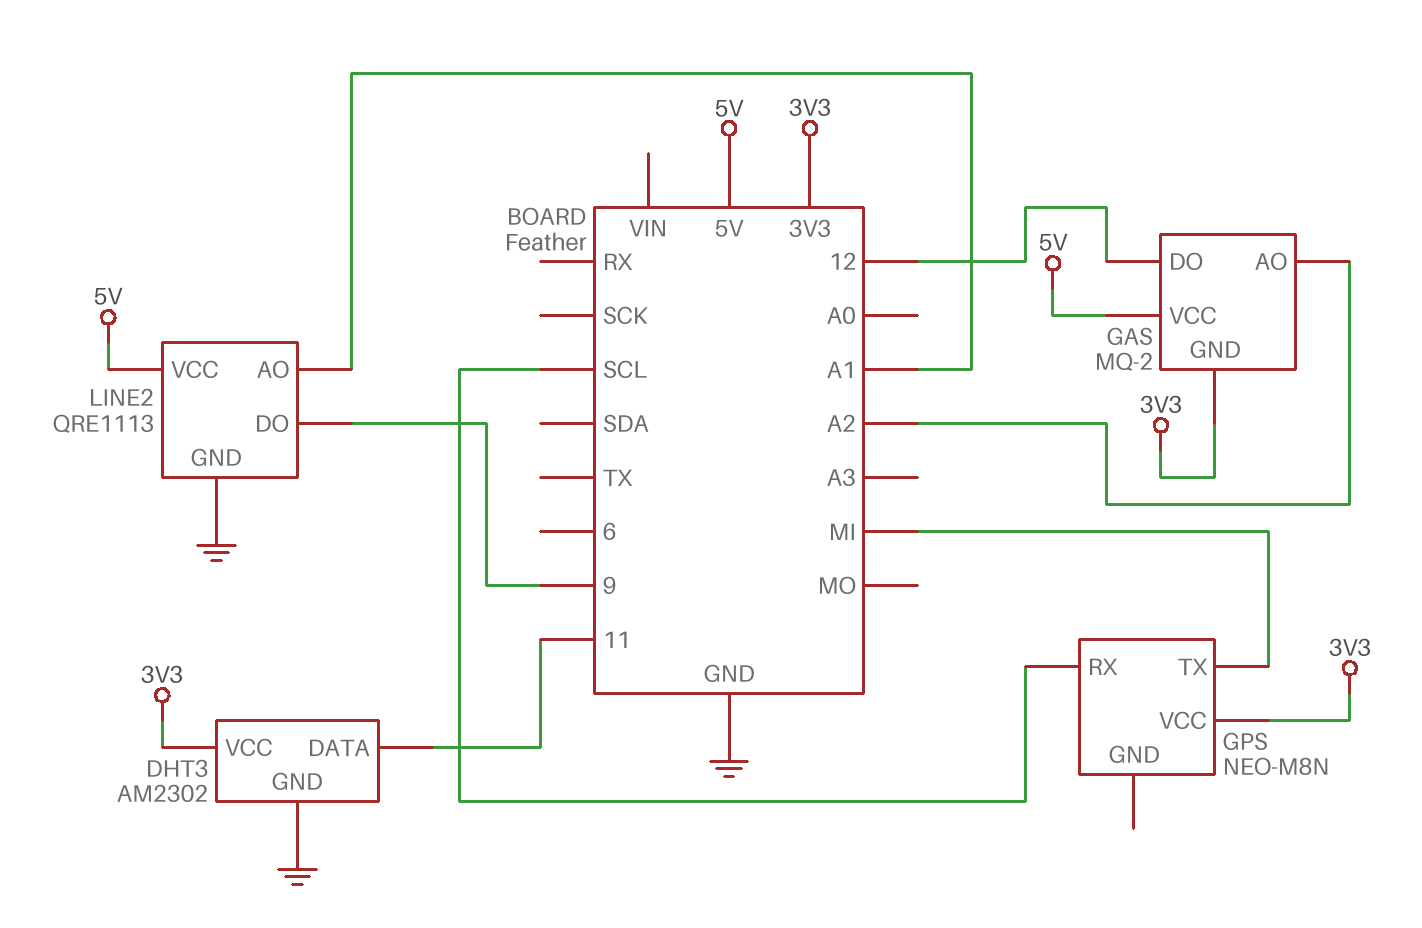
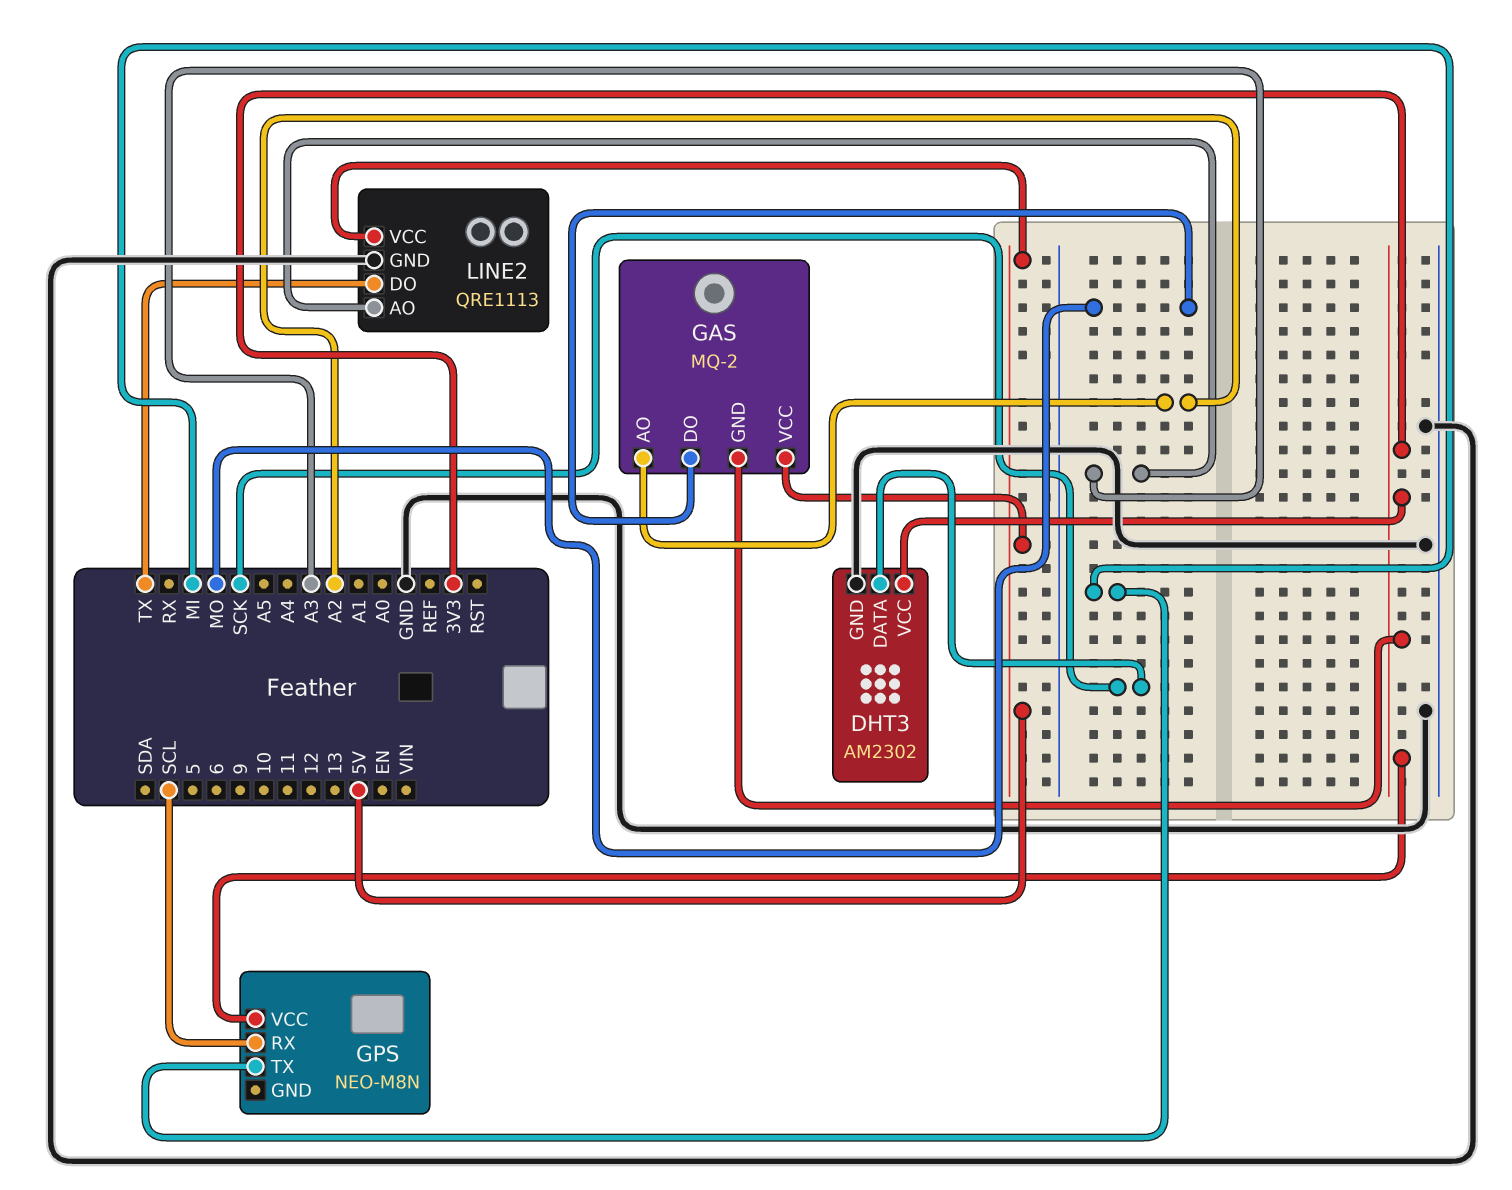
DHT3 pin DATA: 11 -> SCK
GAS pin DO: 12 -> MO
LINE2 pin AO: A1 -> A3
LINE2 pin DO: 9 -> TX

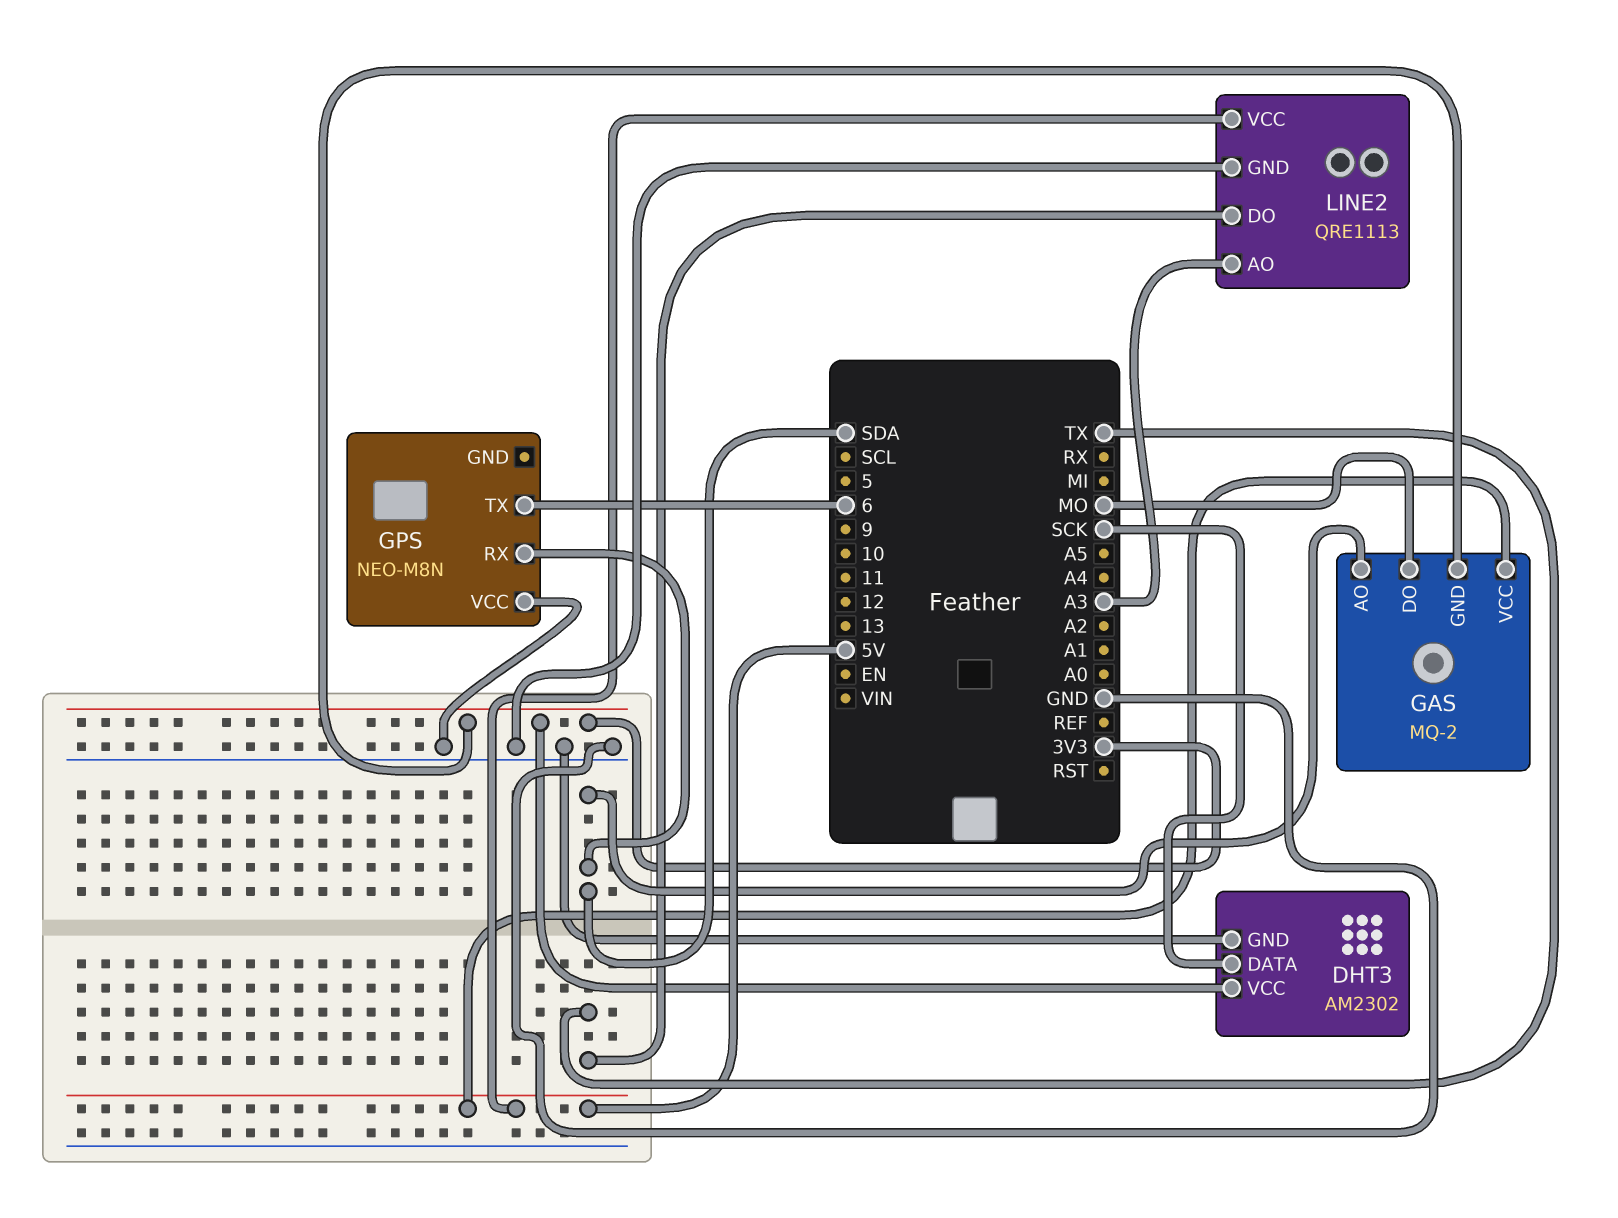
GAS pin AO: A2 -> SDA
GPS pin RX: SCL -> SDA
GPS pin TX: MI -> 6
GPS pin VCC: 3V3 -> GND

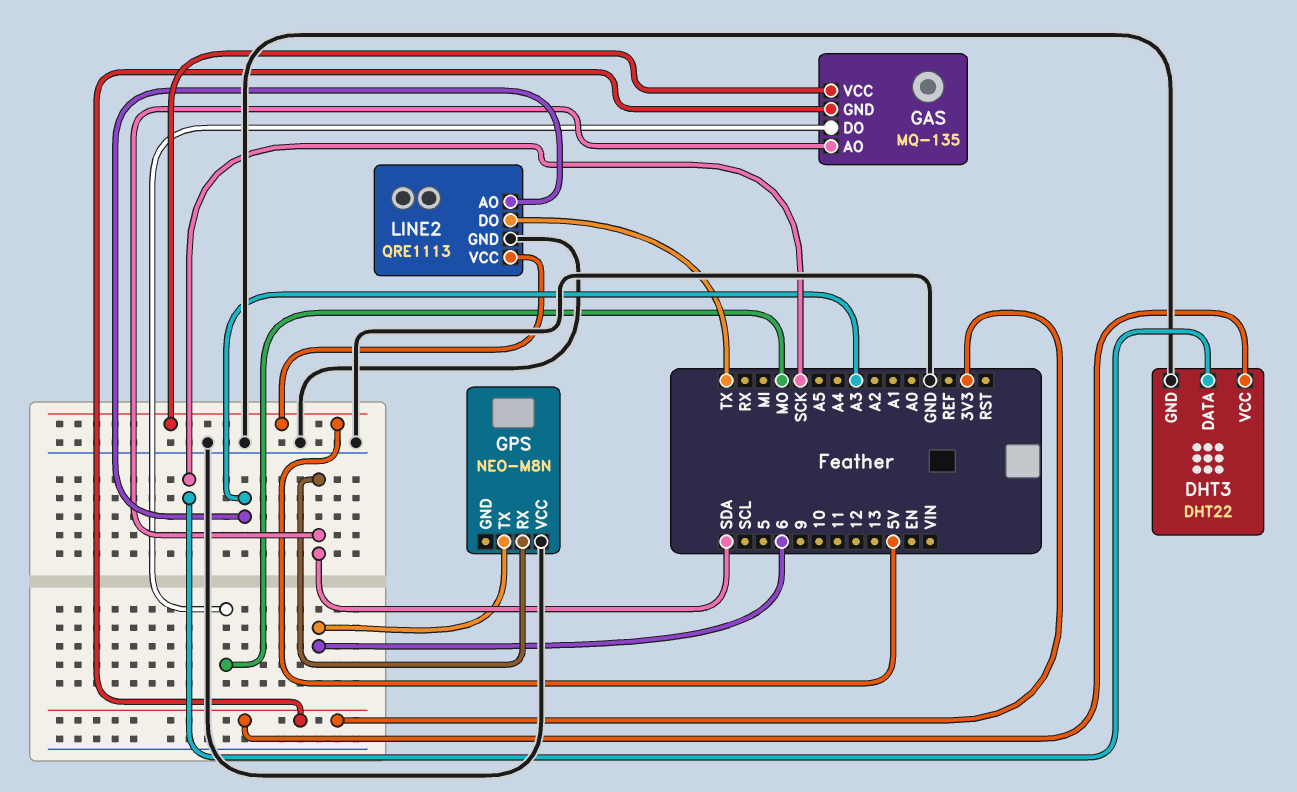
DHT3: AM2302 -> DHT22
GAS: MQ-2 -> MQ-135

